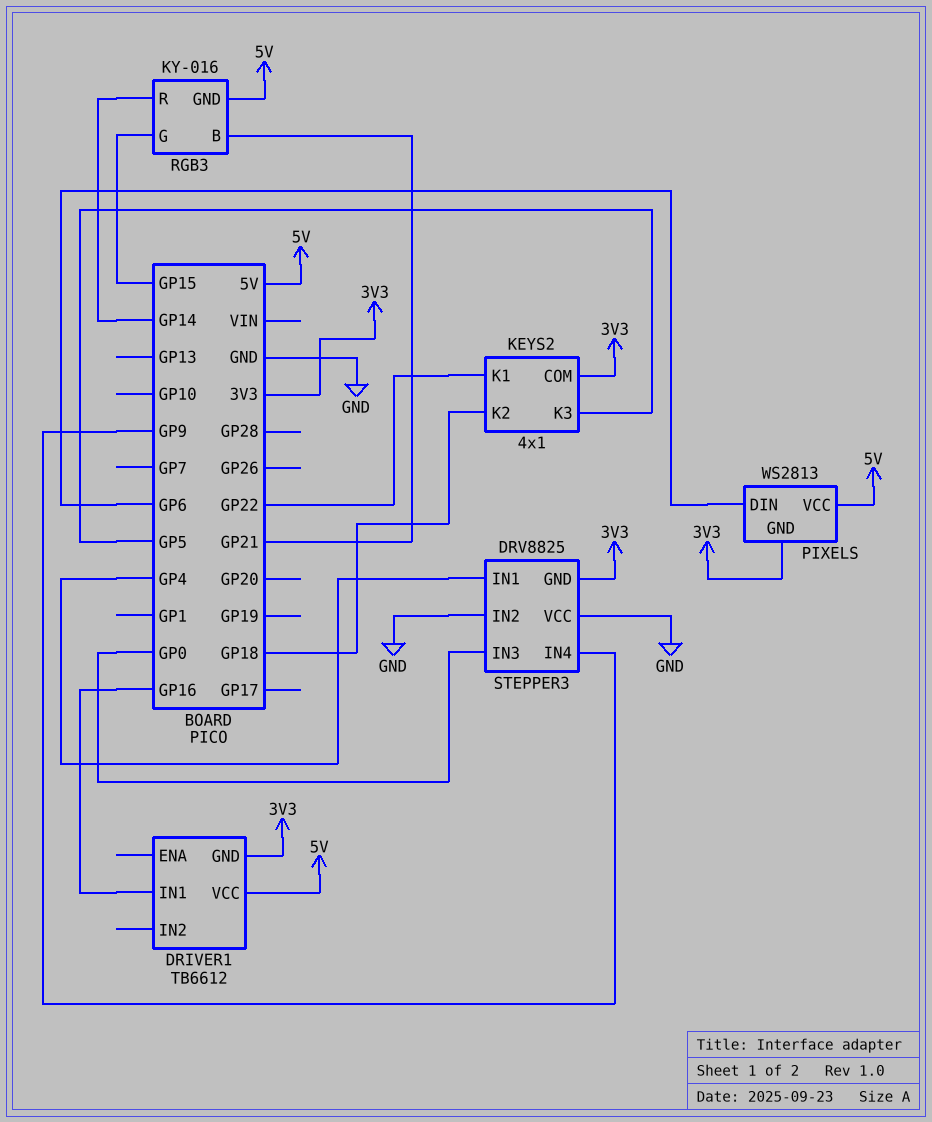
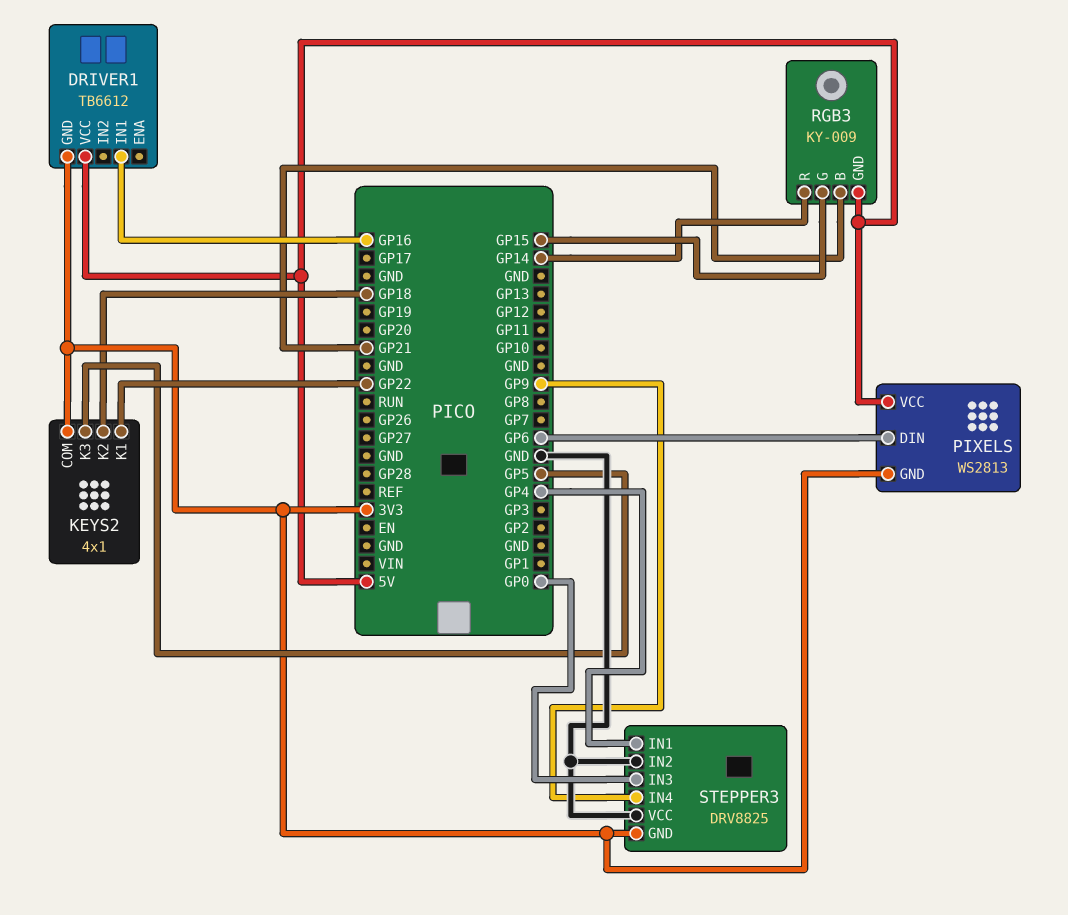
RGB3: KY-016 -> KY-009

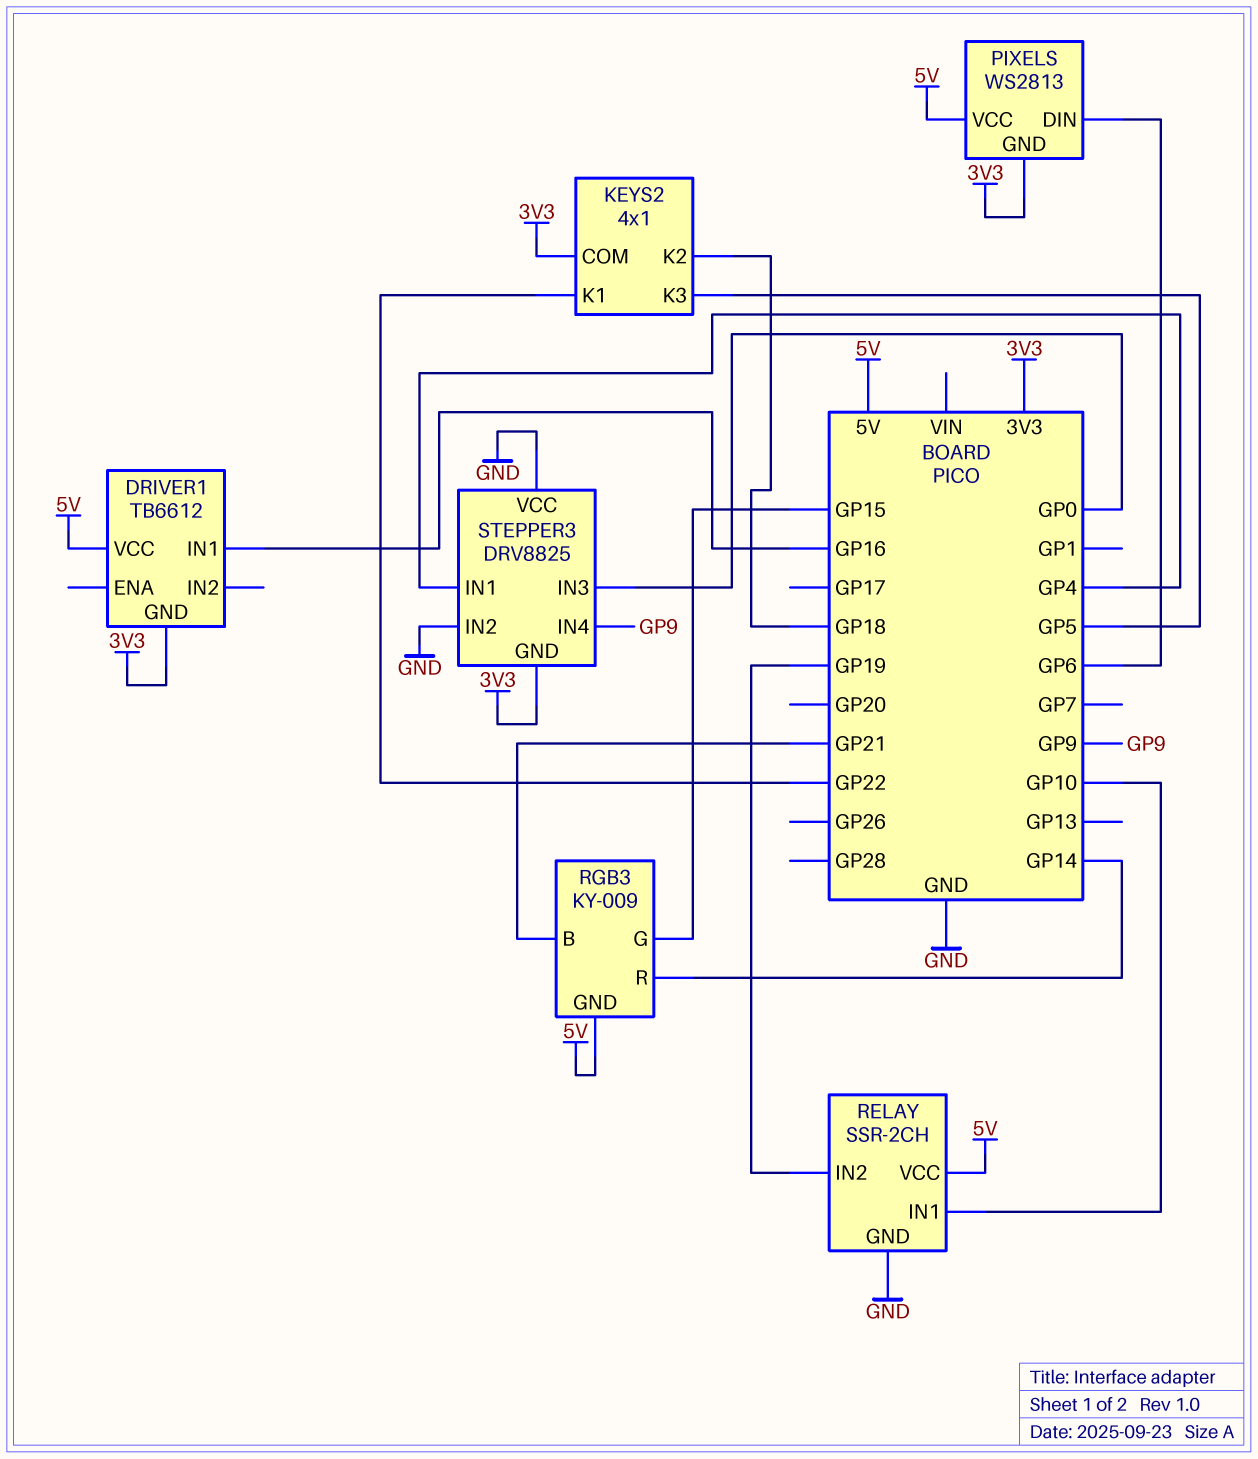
RELAY: none -> SSR-2CH
RELAY pin GND: none -> GND
RELAY pin IN1: none -> GP10
RELAY pin IN2: none -> GP19
RELAY pin VCC: none -> 5V

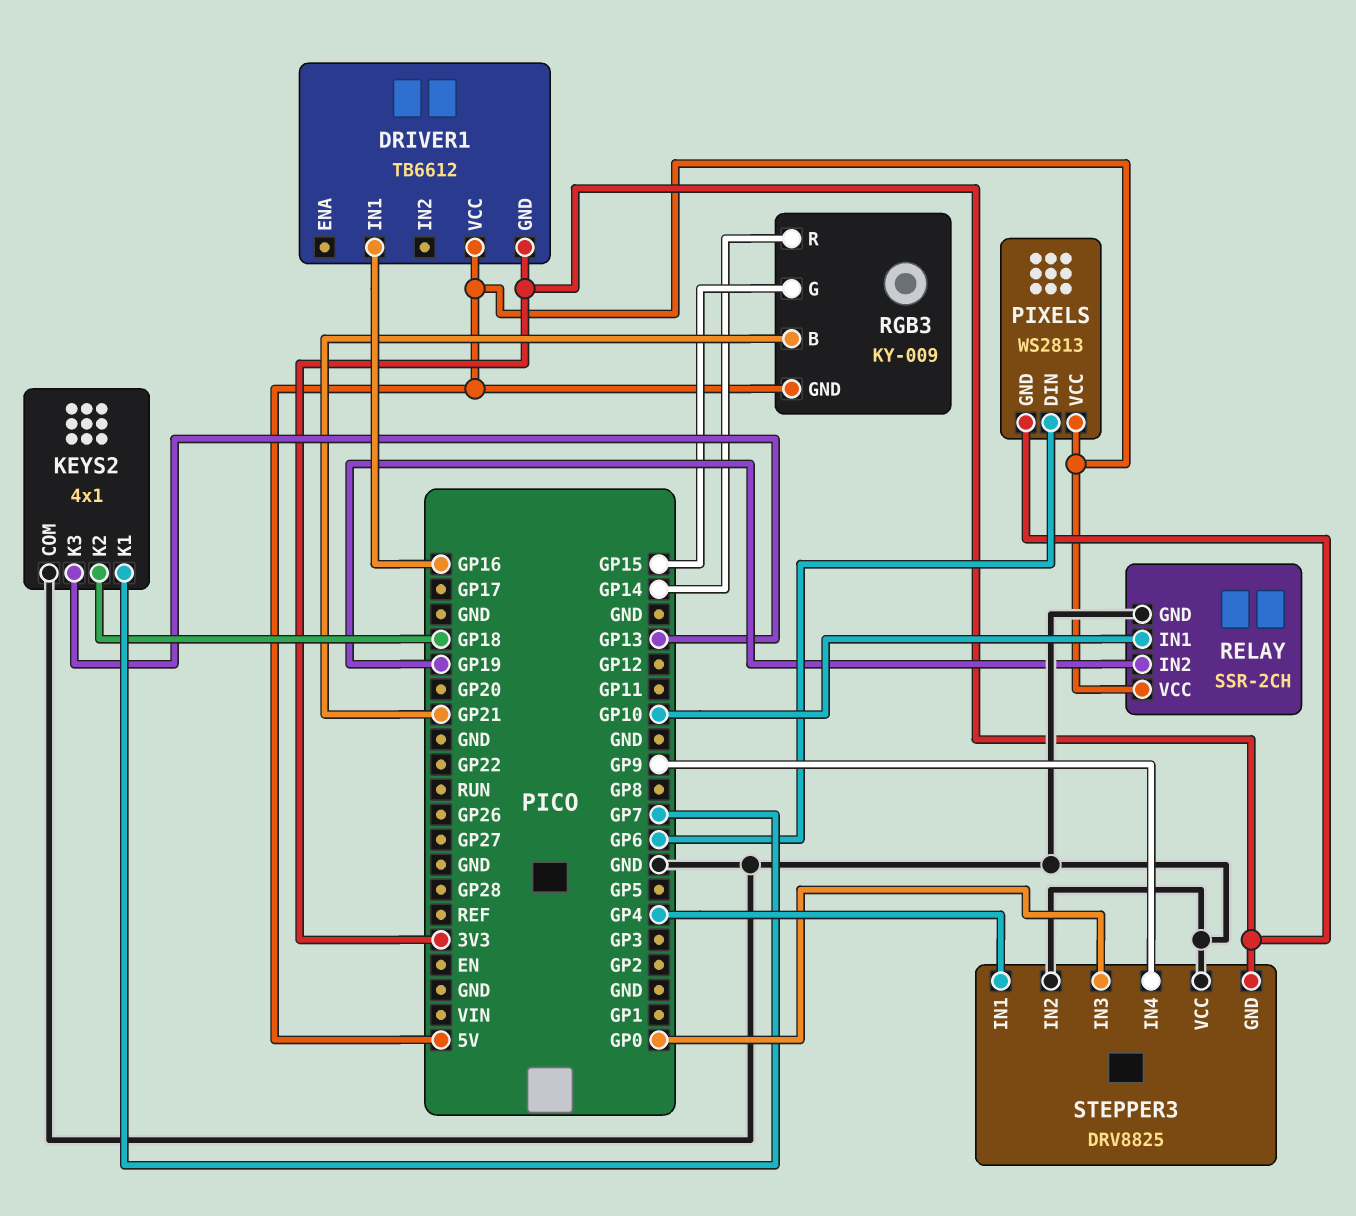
KEYS2 pin COM: 3V3 -> GND
KEYS2 pin K1: GP22 -> GP7
KEYS2 pin K3: GP5 -> GP13

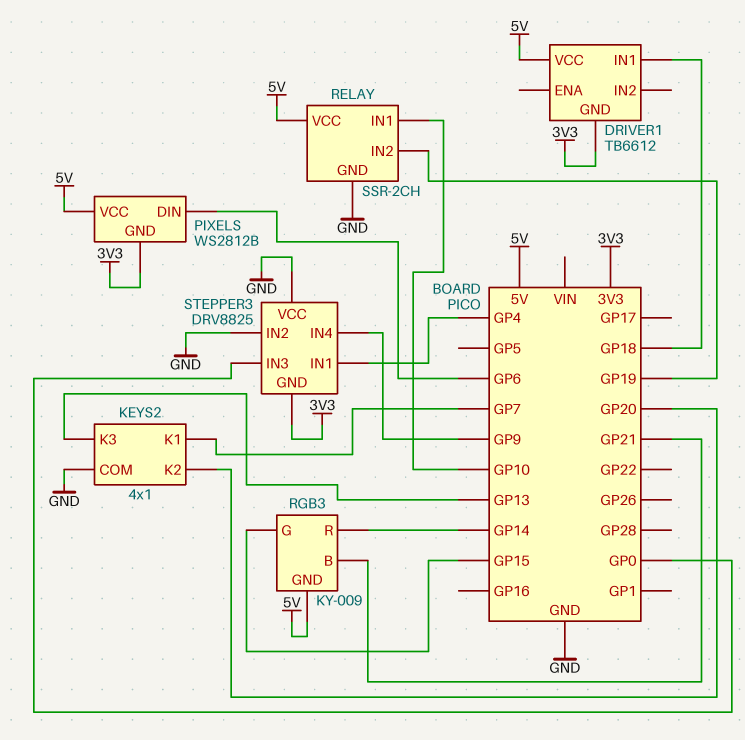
DRIVER1 pin IN1: GP16 -> GP18
KEYS2 pin K2: GP18 -> GP20
PIXELS: WS2813 -> WS2812B

